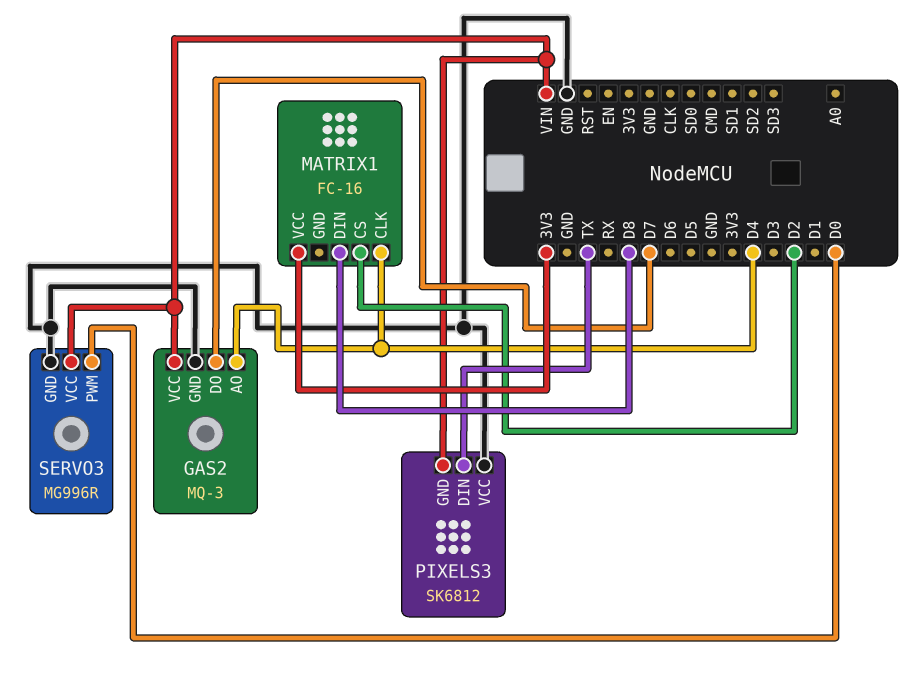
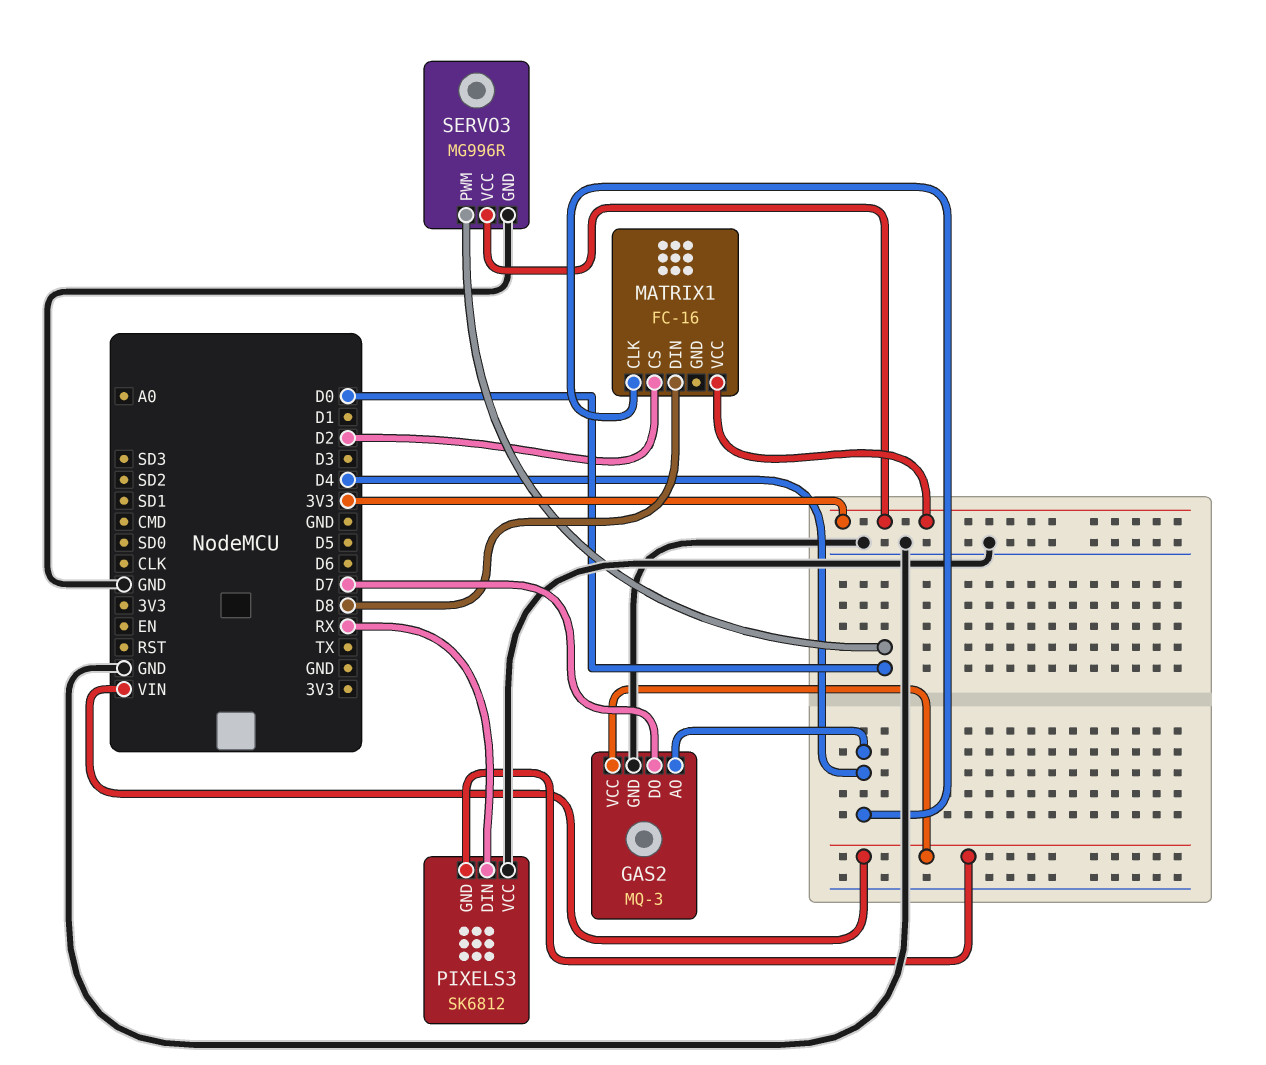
PIXELS3 pin DIN: TX -> RX
SERVO3 pin VCC: VIN -> 3V3

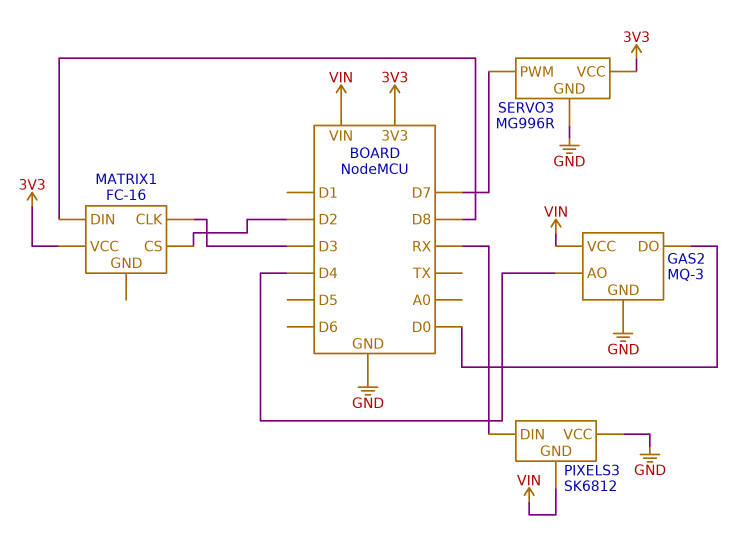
GAS2 pin DO: D7 -> D0
MATRIX1 pin CLK: D4 -> D3
SERVO3 pin PWM: D0 -> D7

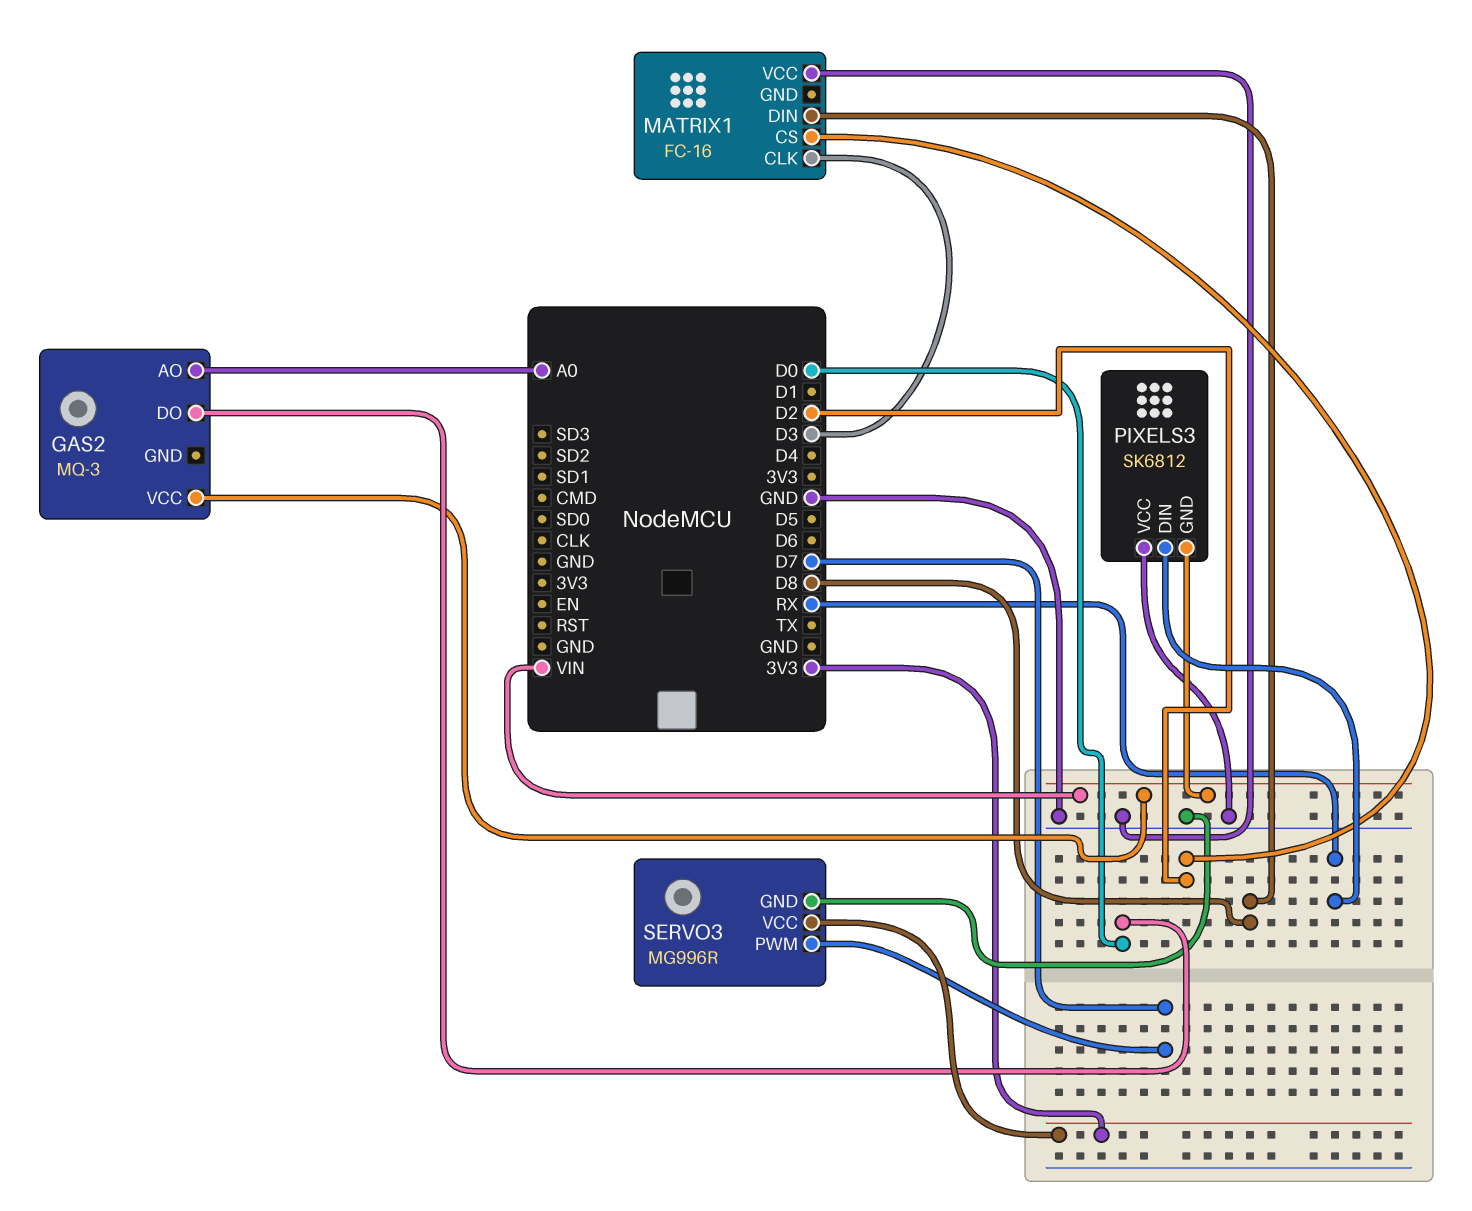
GAS2 pin AO: D4 -> A0
GAS2 pin GND: GND -> none
MATRIX1 pin VCC: 3V3 -> GND

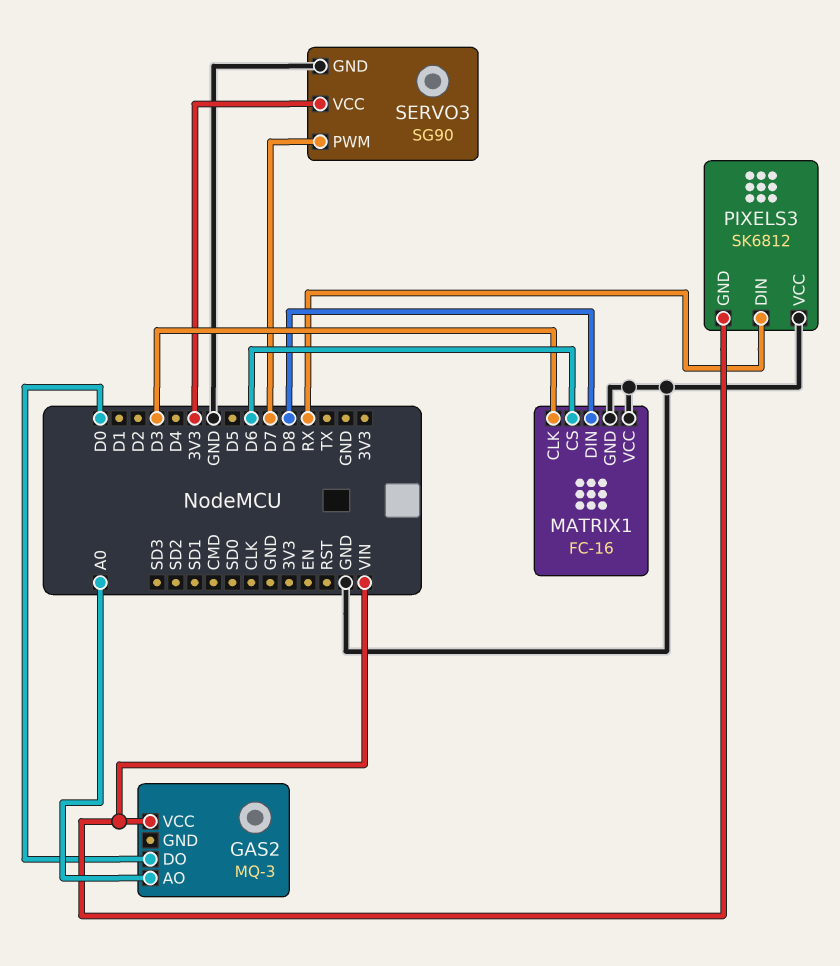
MATRIX1 pin CS: D2 -> D6
MATRIX1 pin GND: none -> GND
SERVO3: MG996R -> SG90

